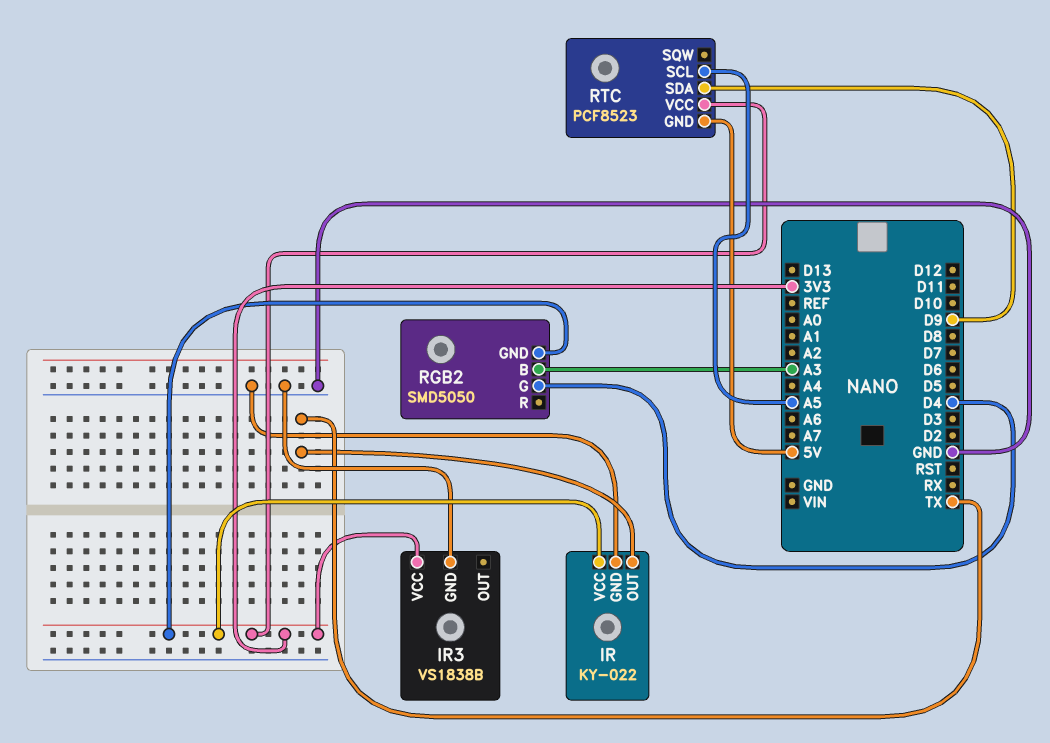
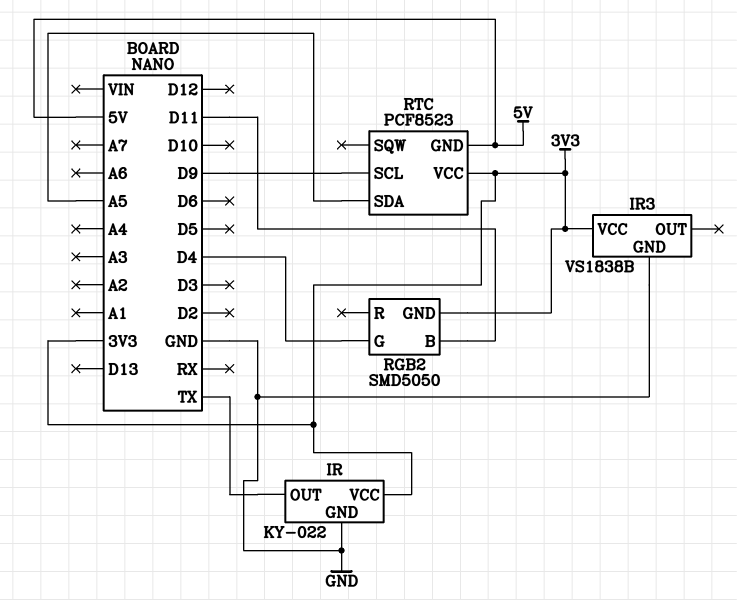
RGB2 pin B: A3 -> D11
RTC pin SCL: A5 -> D9
RTC pin SDA: D9 -> A5

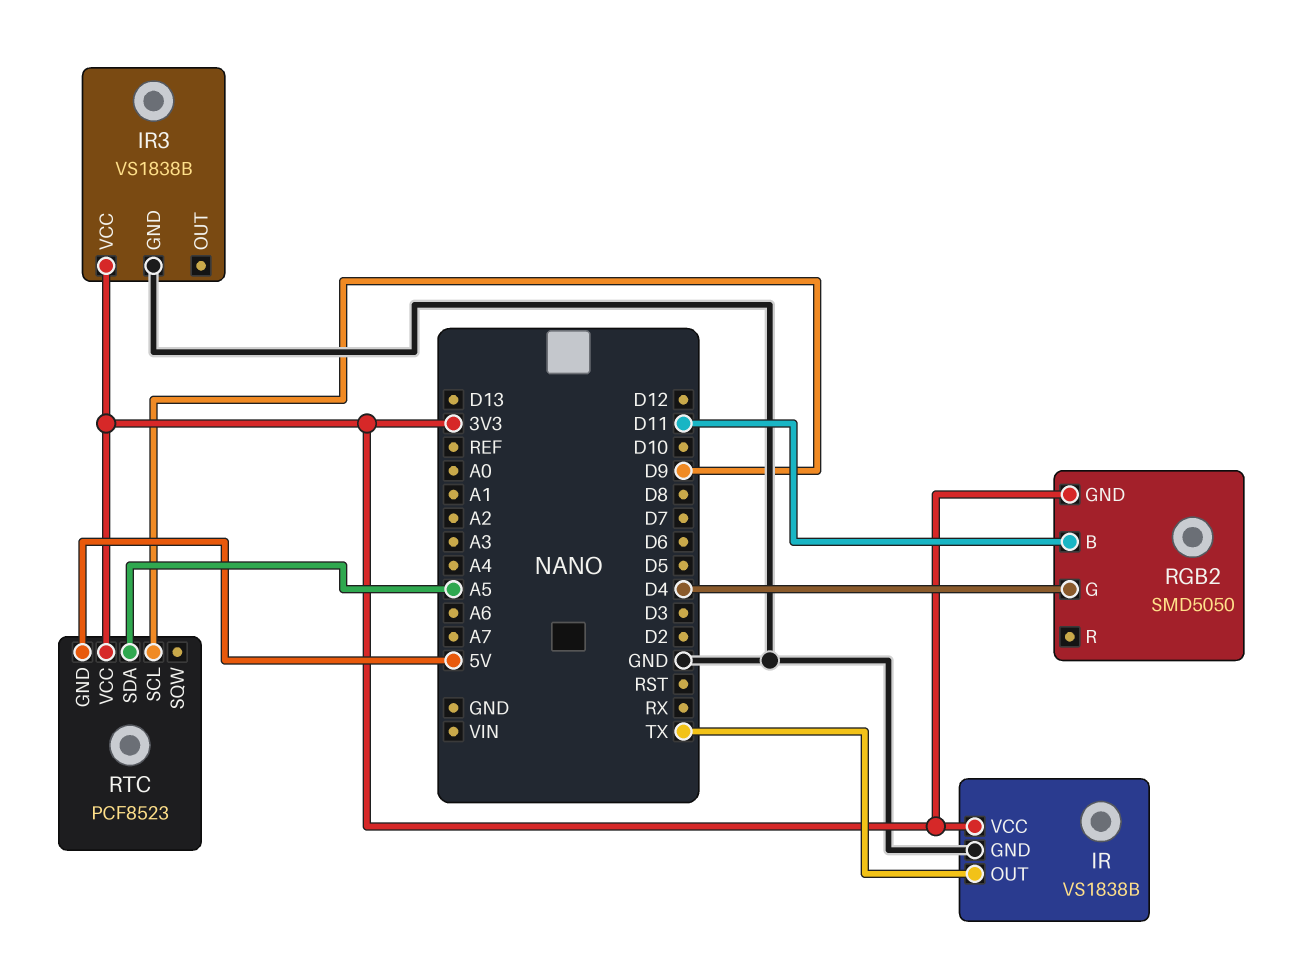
IR: KY-022 -> VS1838B

